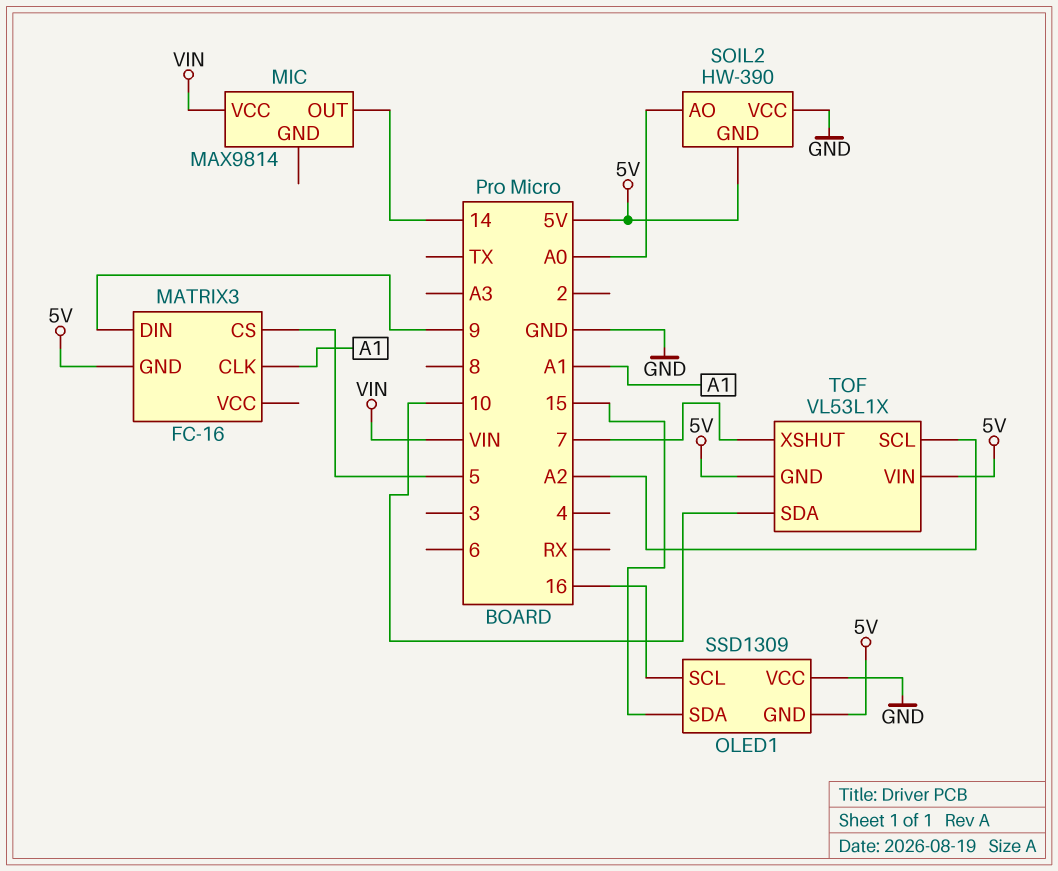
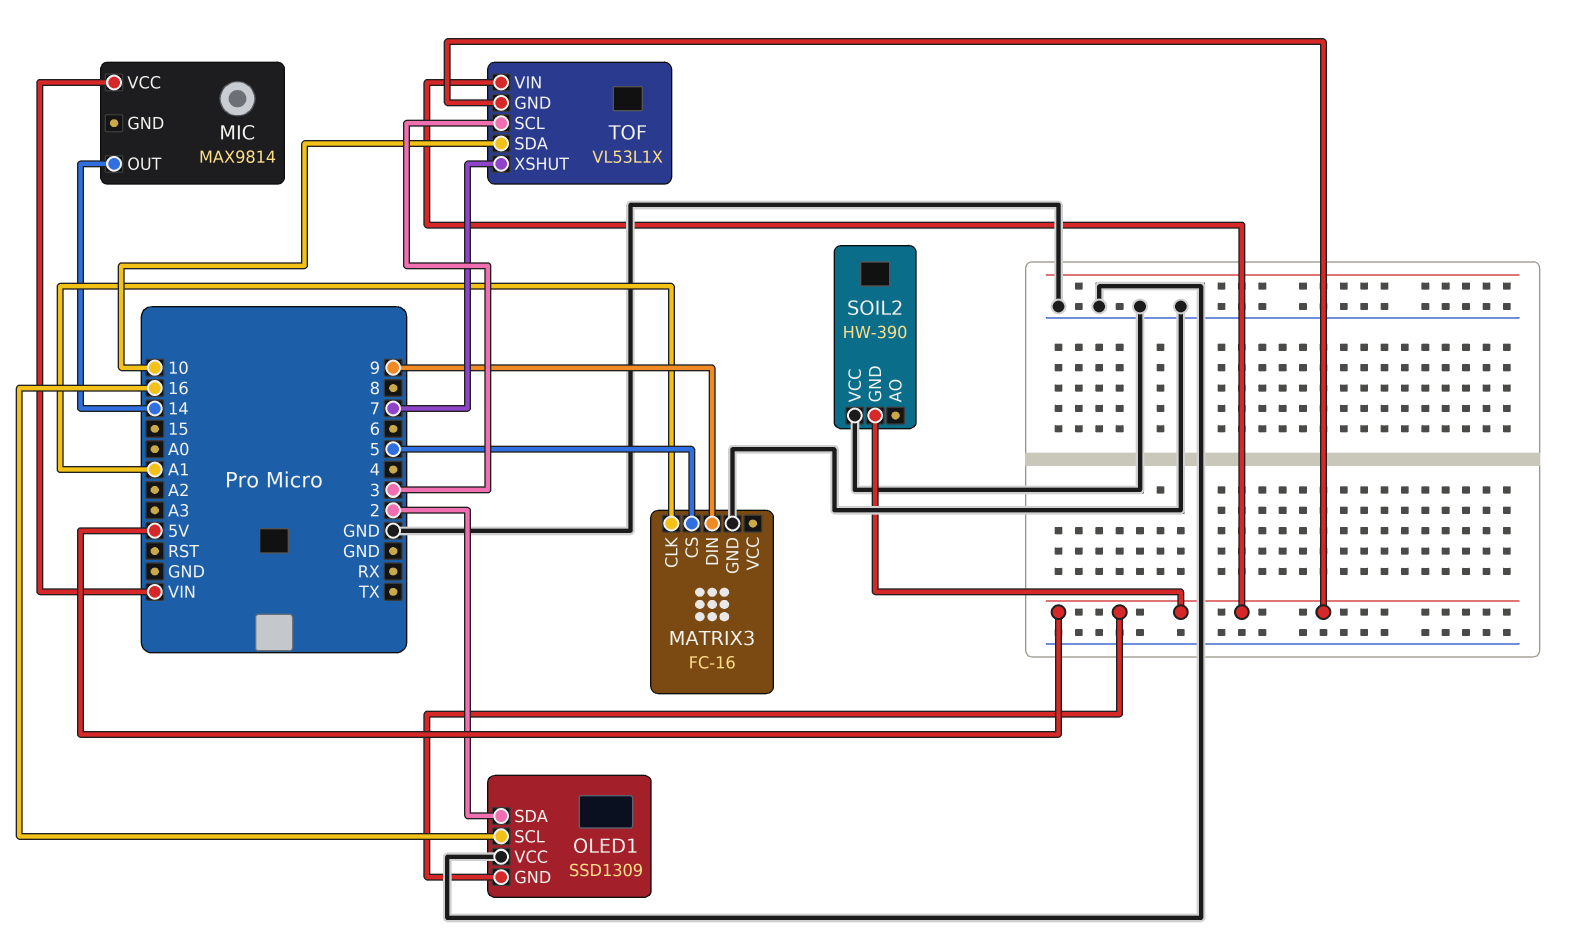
MATRIX3 pin GND: 5V -> GND
OLED1 pin SDA: 15 -> 2
SOIL2 pin AO: A0 -> none
TOF pin SCL: A2 -> 3

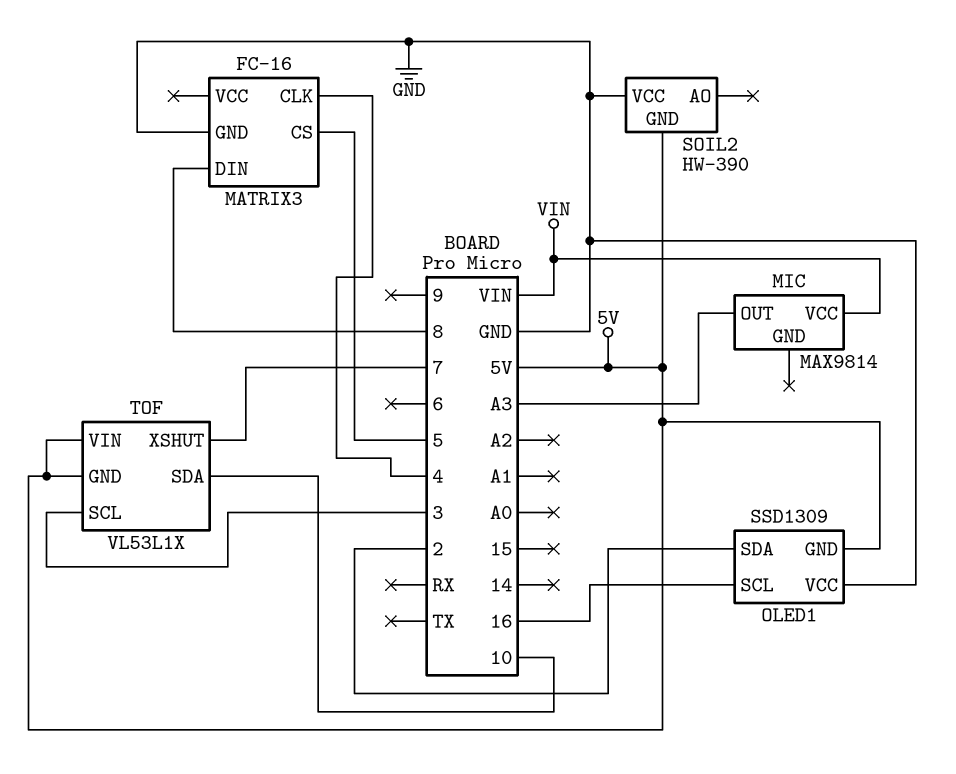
MATRIX3 pin CLK: A1 -> 4
MATRIX3 pin DIN: 9 -> 8
MIC pin OUT: 14 -> A3

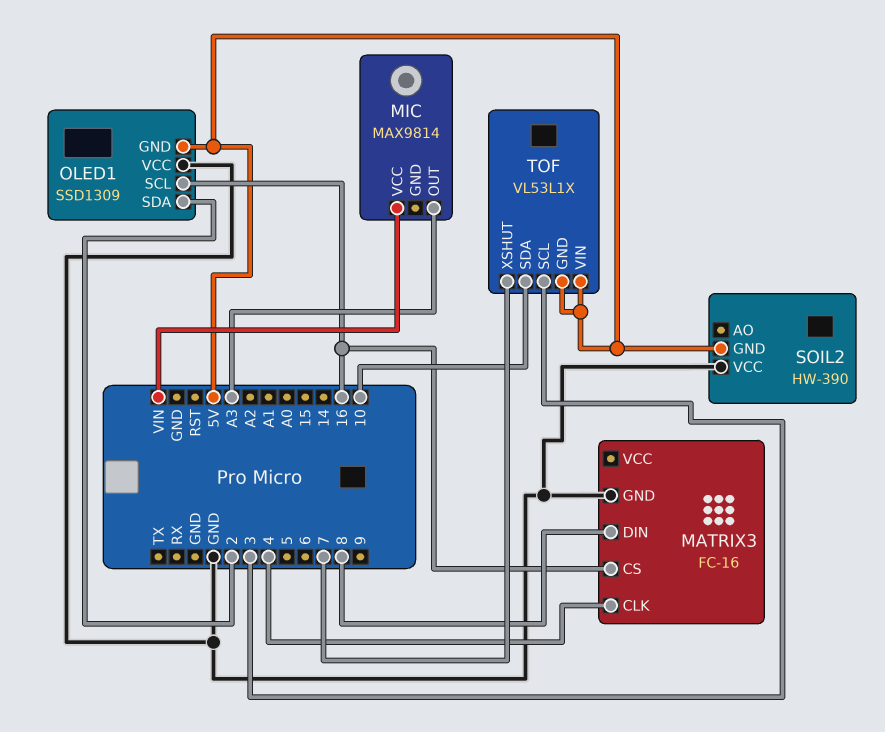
MATRIX3 pin CS: 5 -> 16

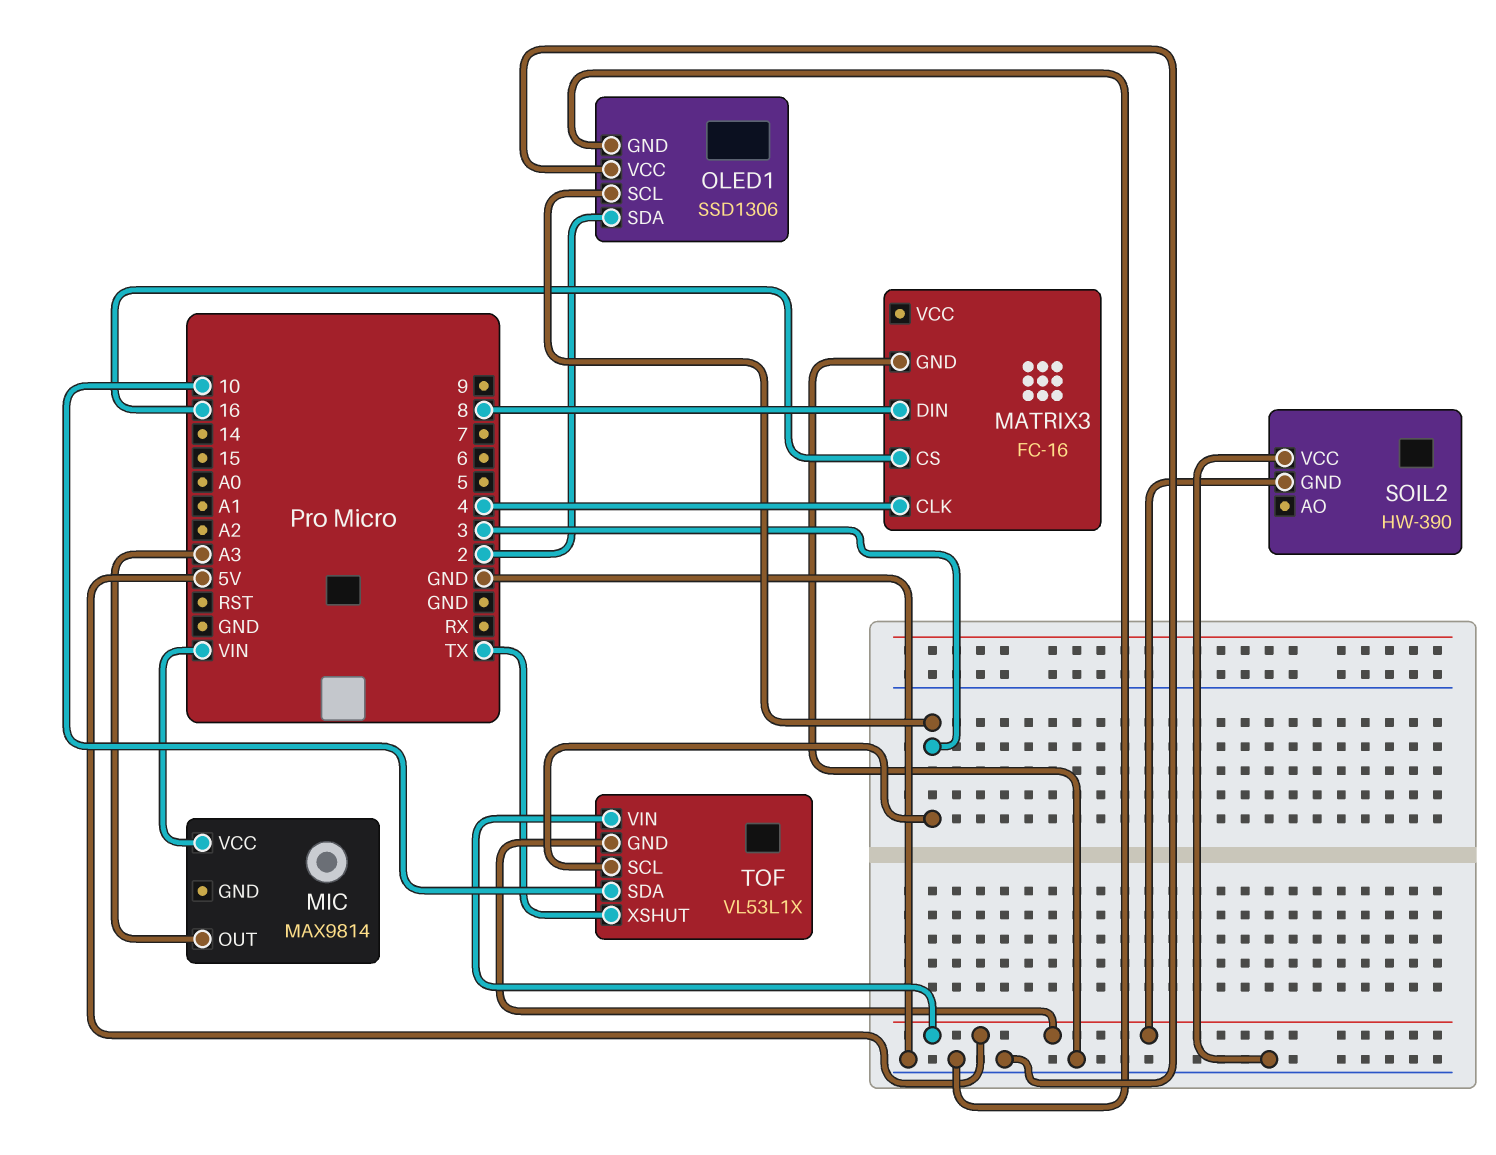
OLED1: SSD1309 -> SSD1306
OLED1 pin GND: 5V -> GND
OLED1 pin SCL: 16 -> 3
TOF pin XSHUT: 7 -> TX

